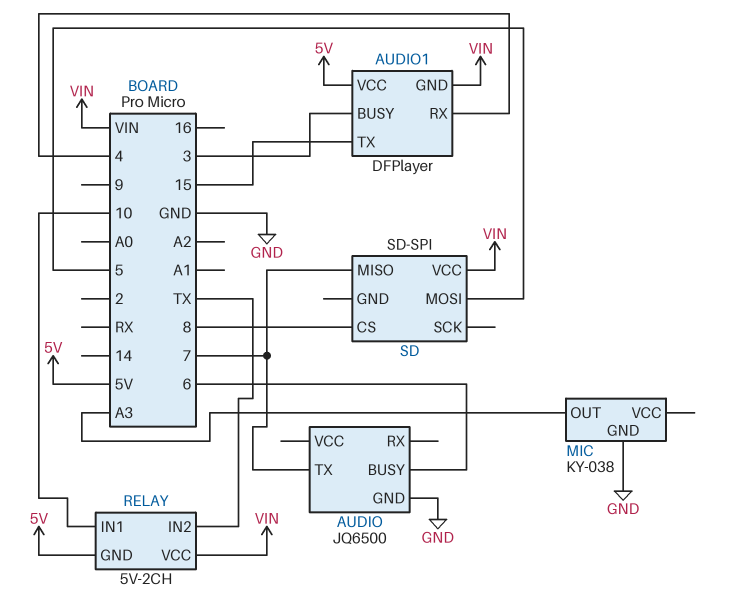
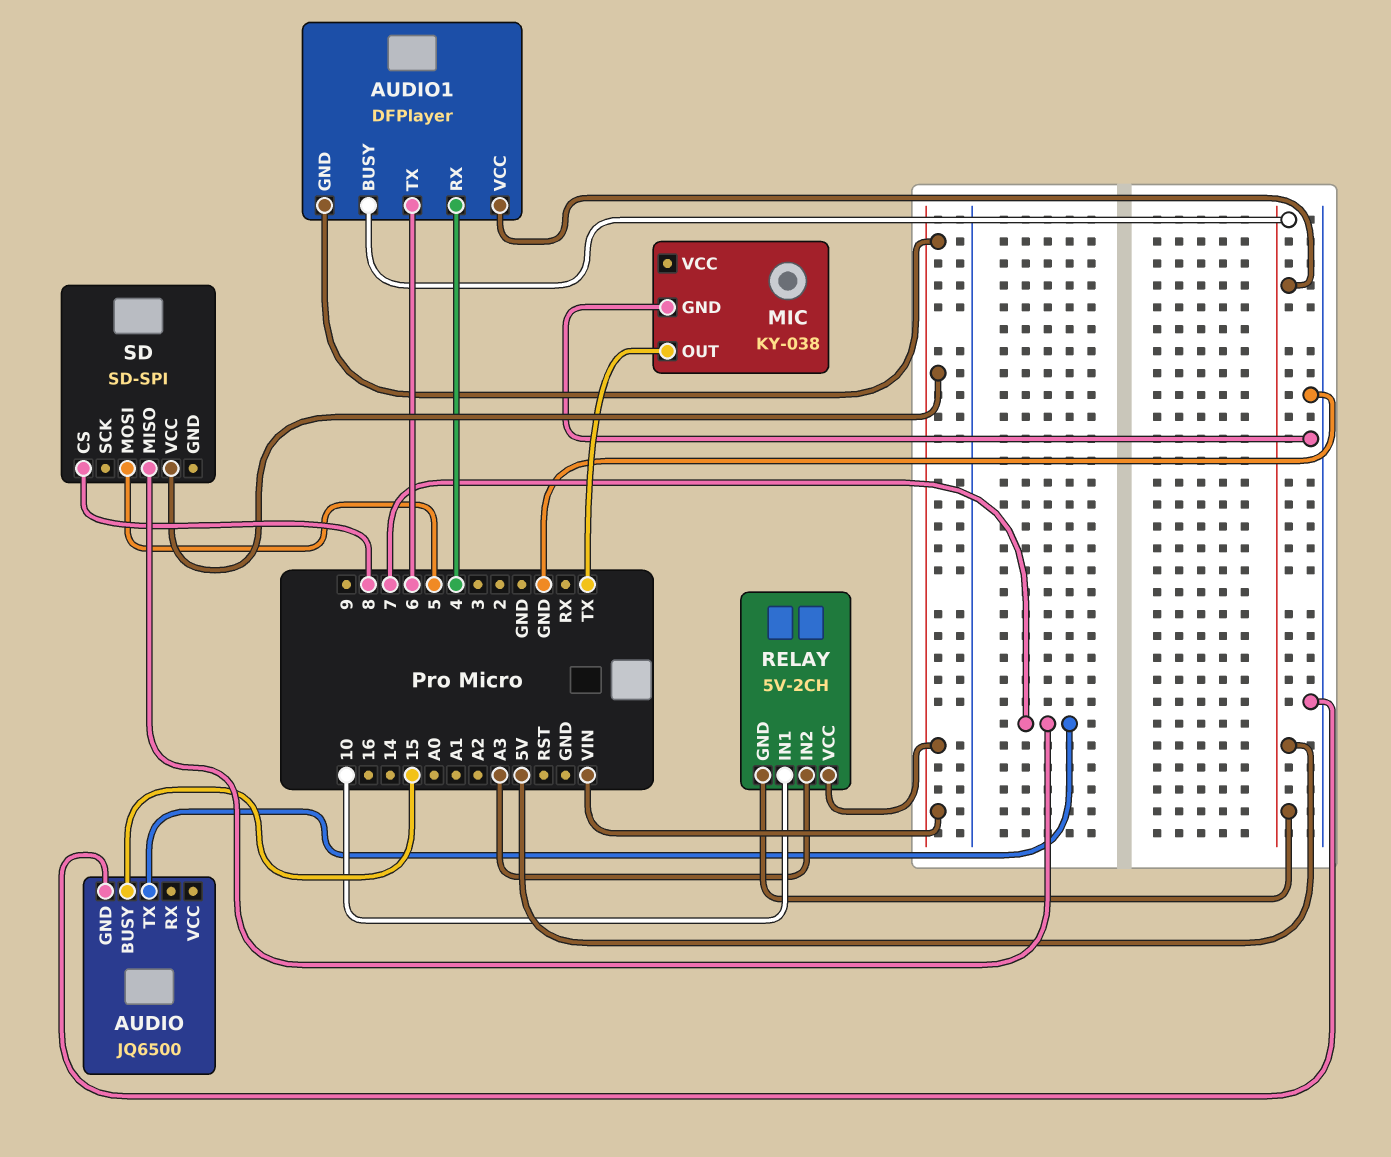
AUDIO pin BUSY: 6 -> 15
AUDIO1 pin BUSY: 3 -> 5V
AUDIO1 pin TX: 15 -> 6
MIC pin OUT: A3 -> TX
RELAY pin IN2: TX -> A3

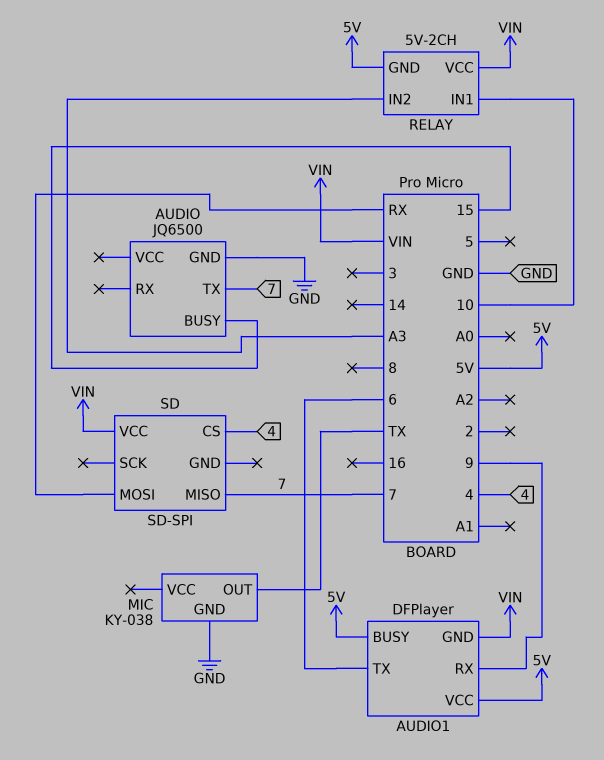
AUDIO1 pin RX: 4 -> 9
SD pin CS: 8 -> 4
SD pin MOSI: 5 -> RX

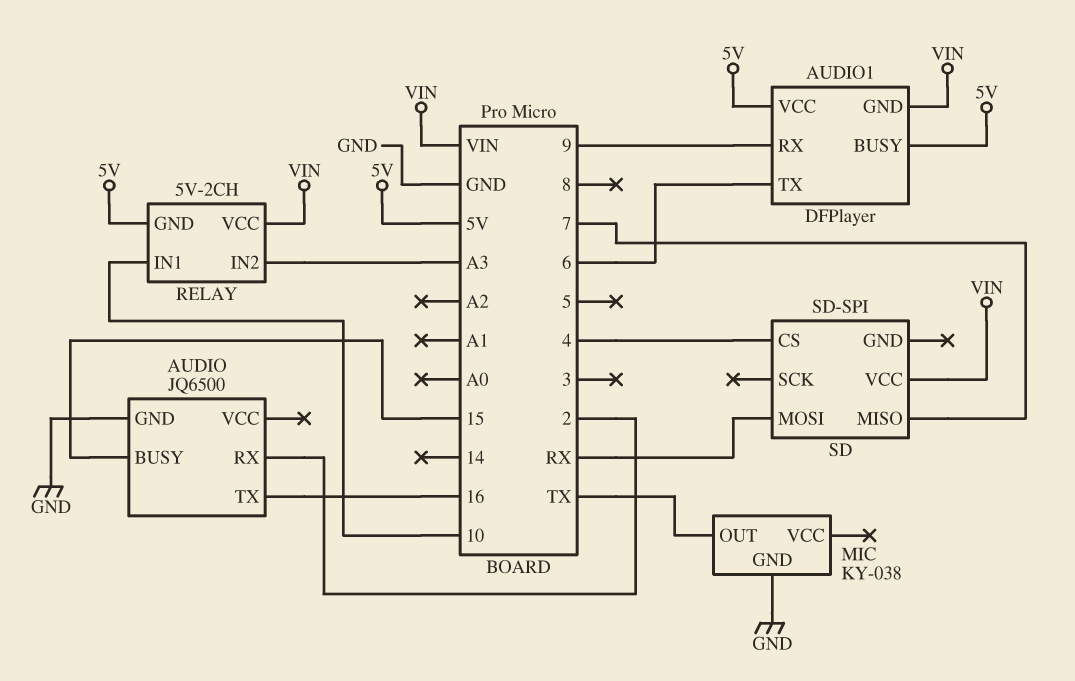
AUDIO pin RX: none -> 2
AUDIO pin TX: 7 -> 16

